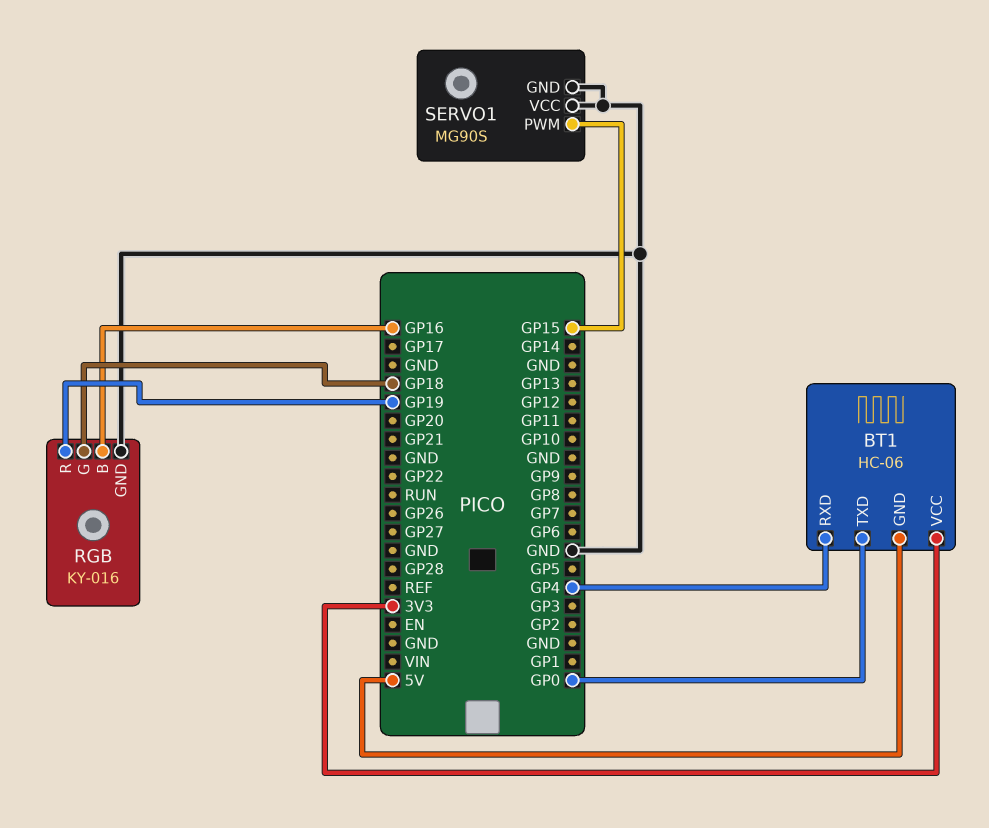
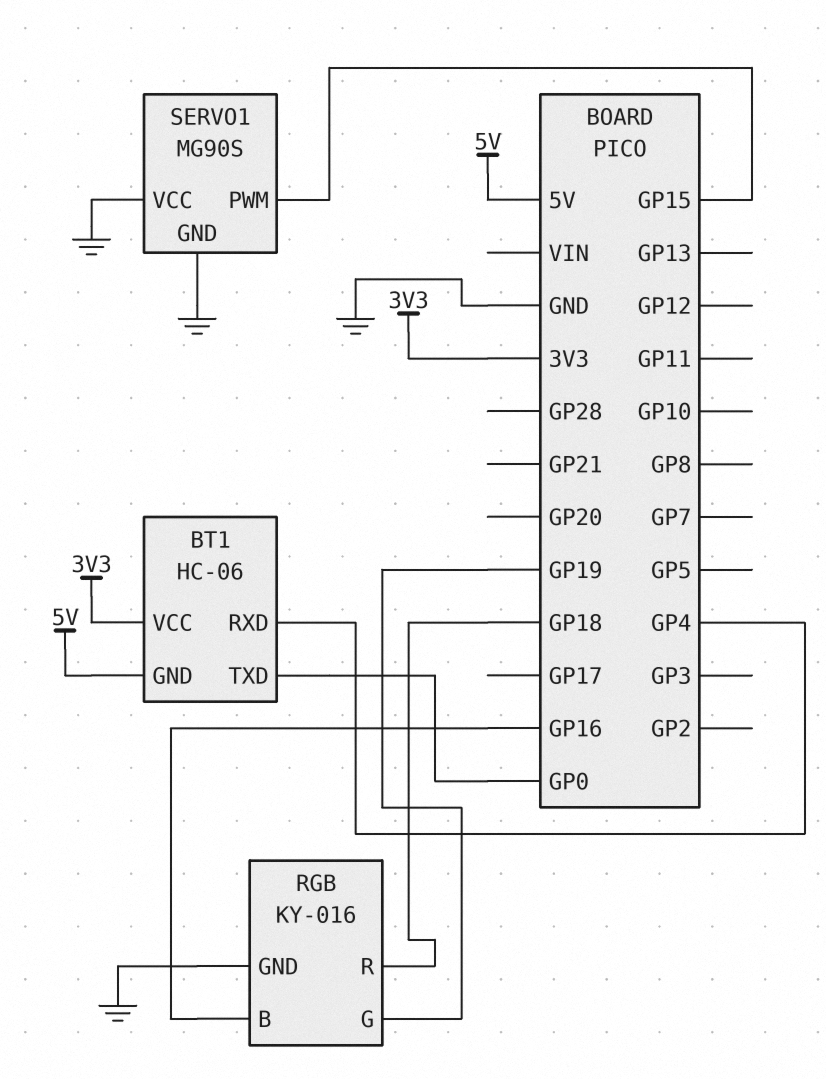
RGB pin G: GP18 -> GP19
RGB pin R: GP19 -> GP18

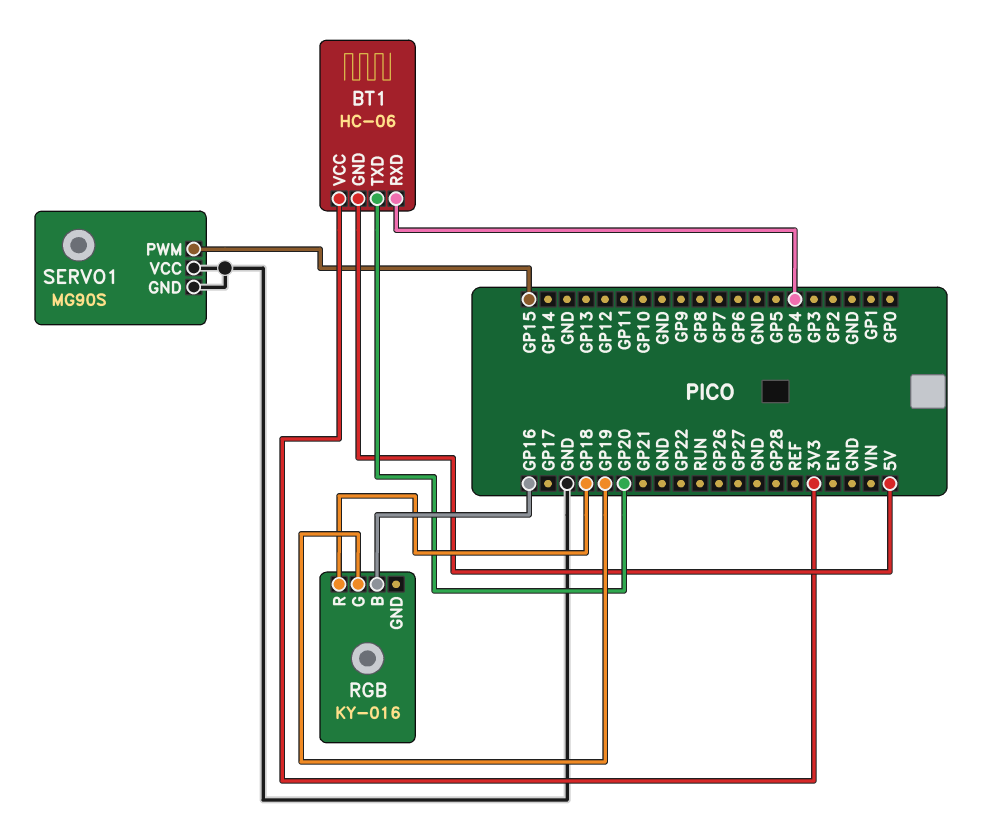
BT1 pin TXD: GP0 -> GP20
RGB pin GND: GND -> none

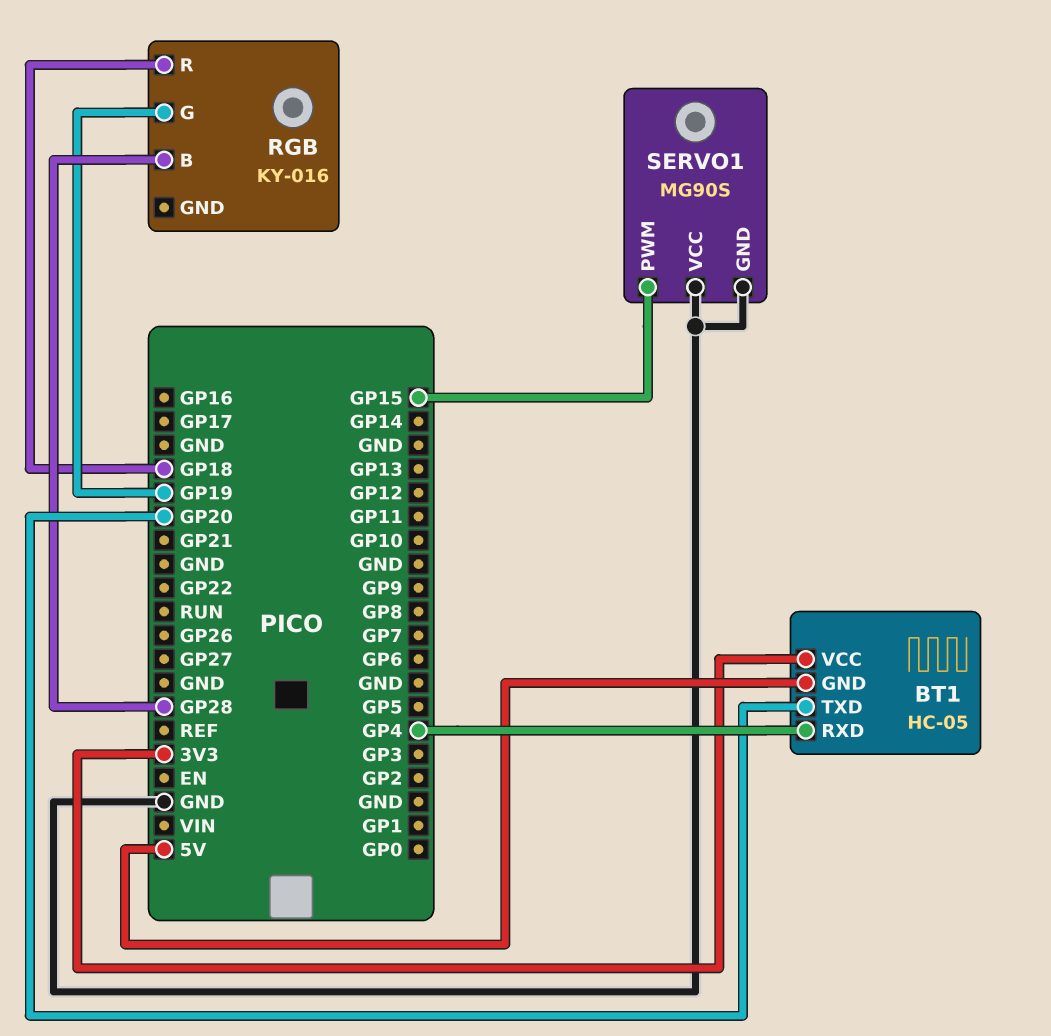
BT1: HC-06 -> HC-05
RGB pin B: GP16 -> GP28

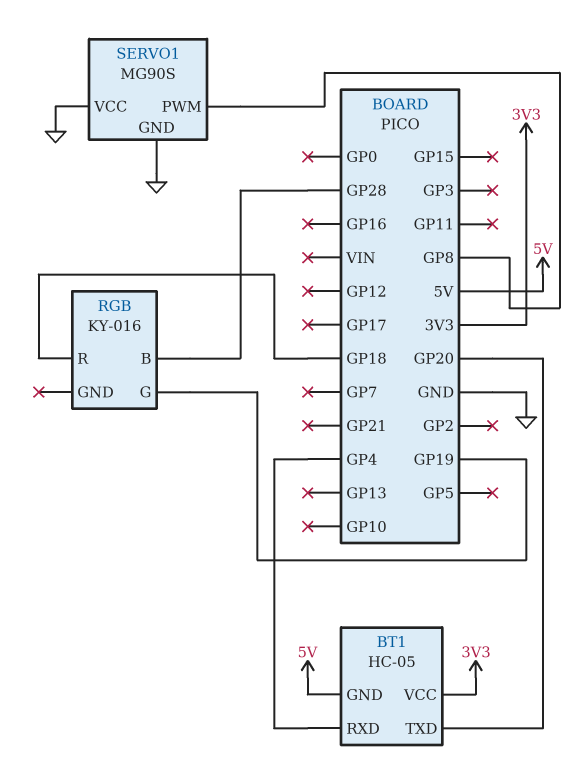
SERVO1 pin PWM: GP15 -> GP8

